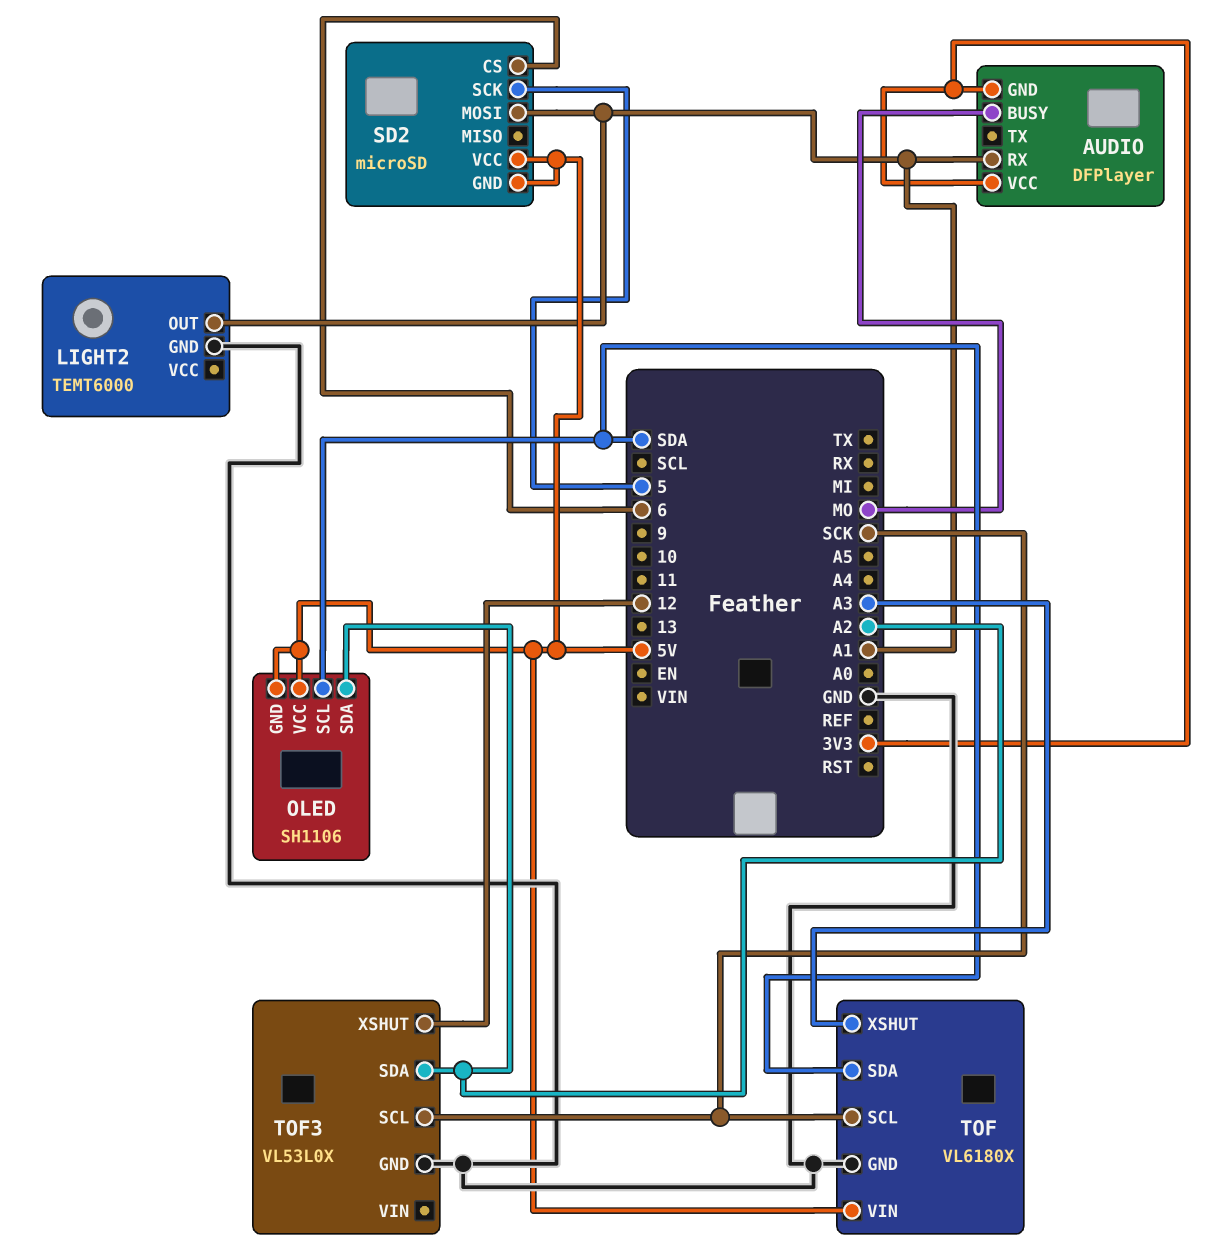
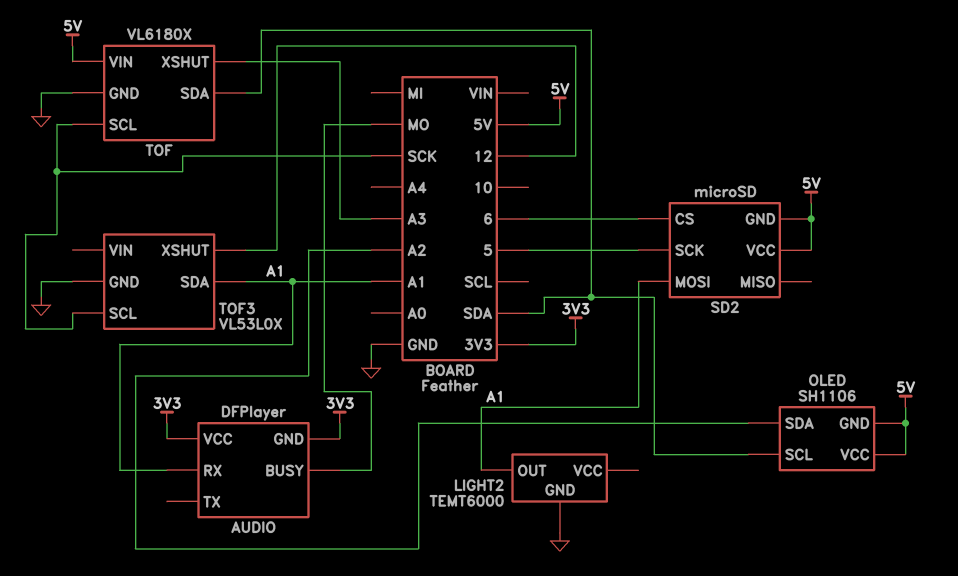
TOF3 pin SDA: A2 -> A1

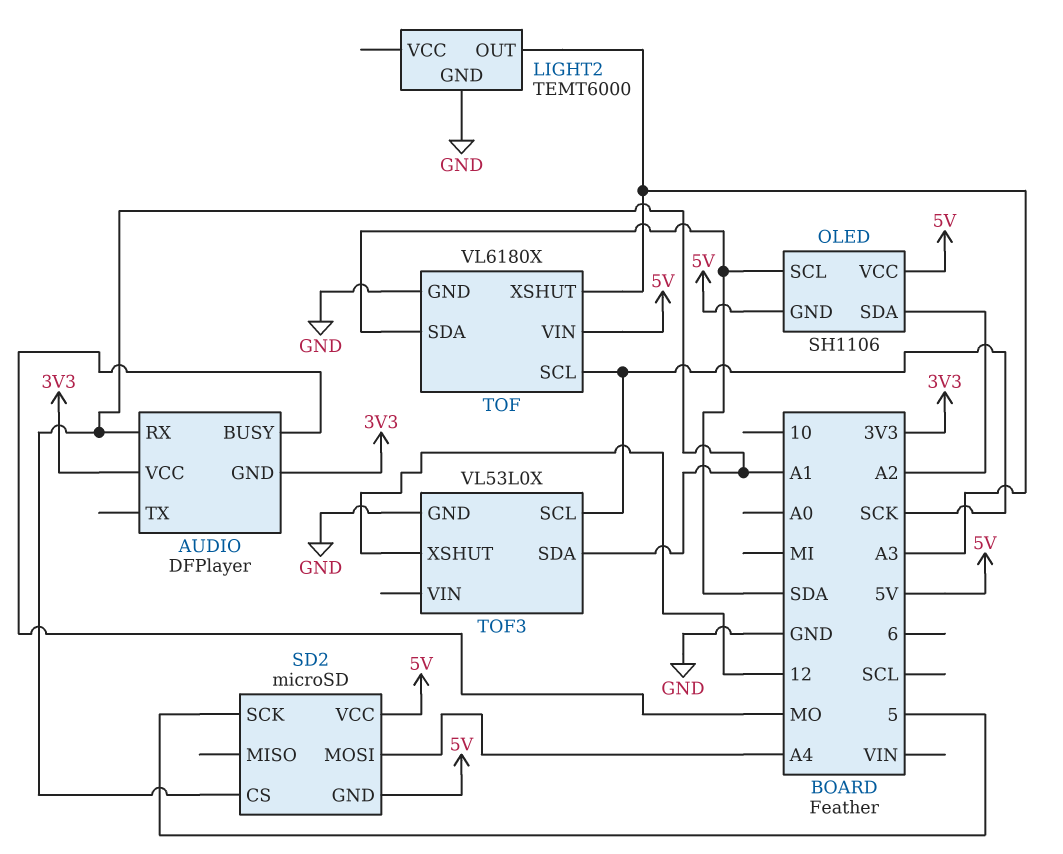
LIGHT2 pin OUT: A1 -> A3
SD2 pin CS: 6 -> A1
SD2 pin MOSI: A1 -> A4

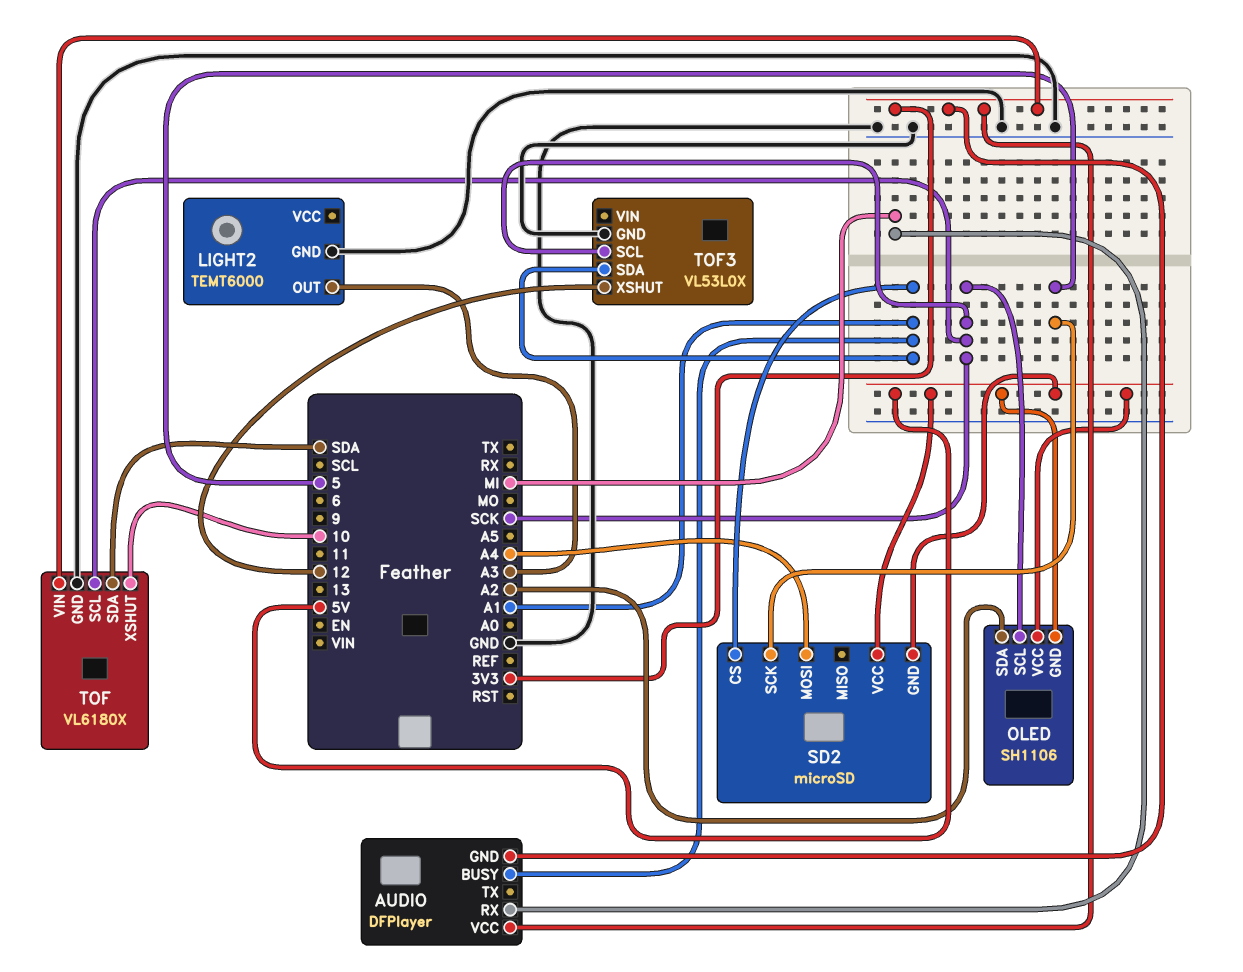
AUDIO pin BUSY: MO -> A1
AUDIO pin RX: A1 -> MI
OLED pin SCL: SDA -> SCK
TOF pin VIN: 5V -> 3V3
TOF pin XSHUT: A3 -> 10

